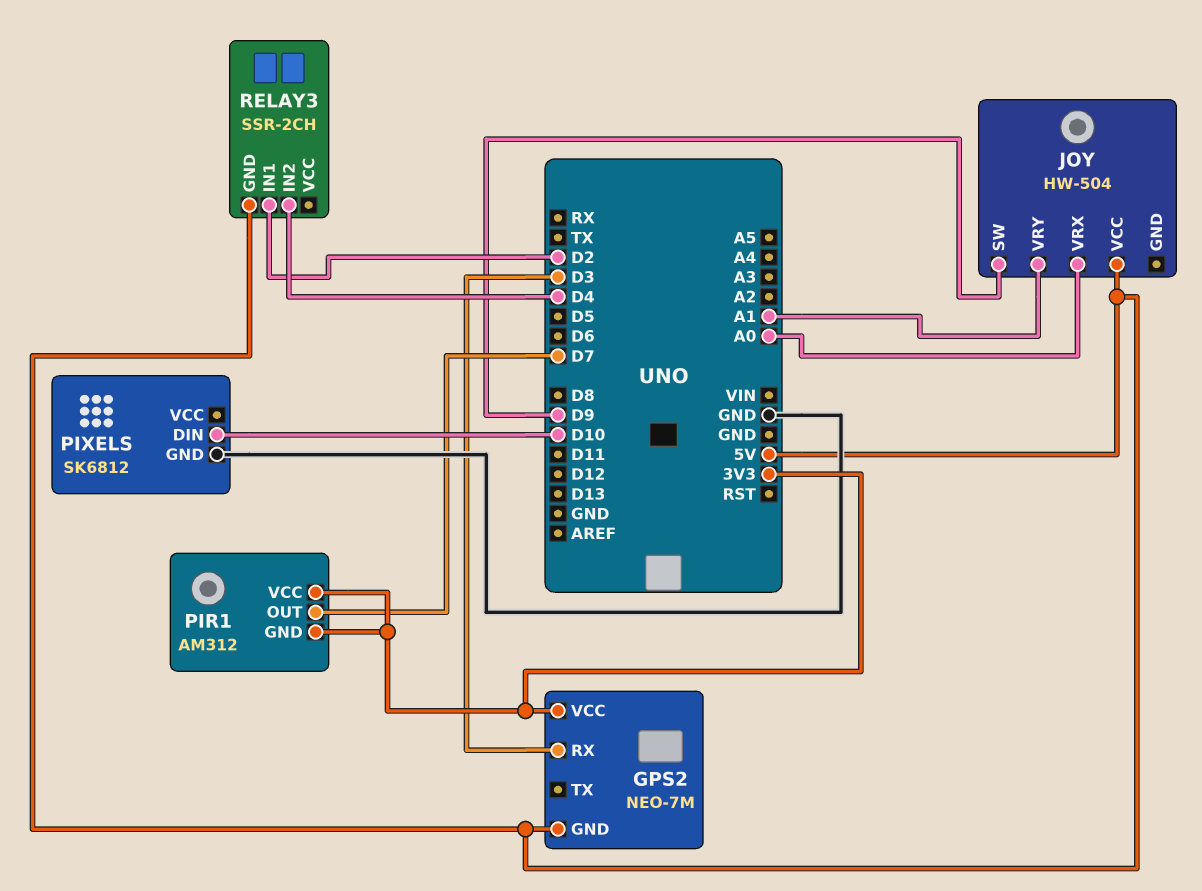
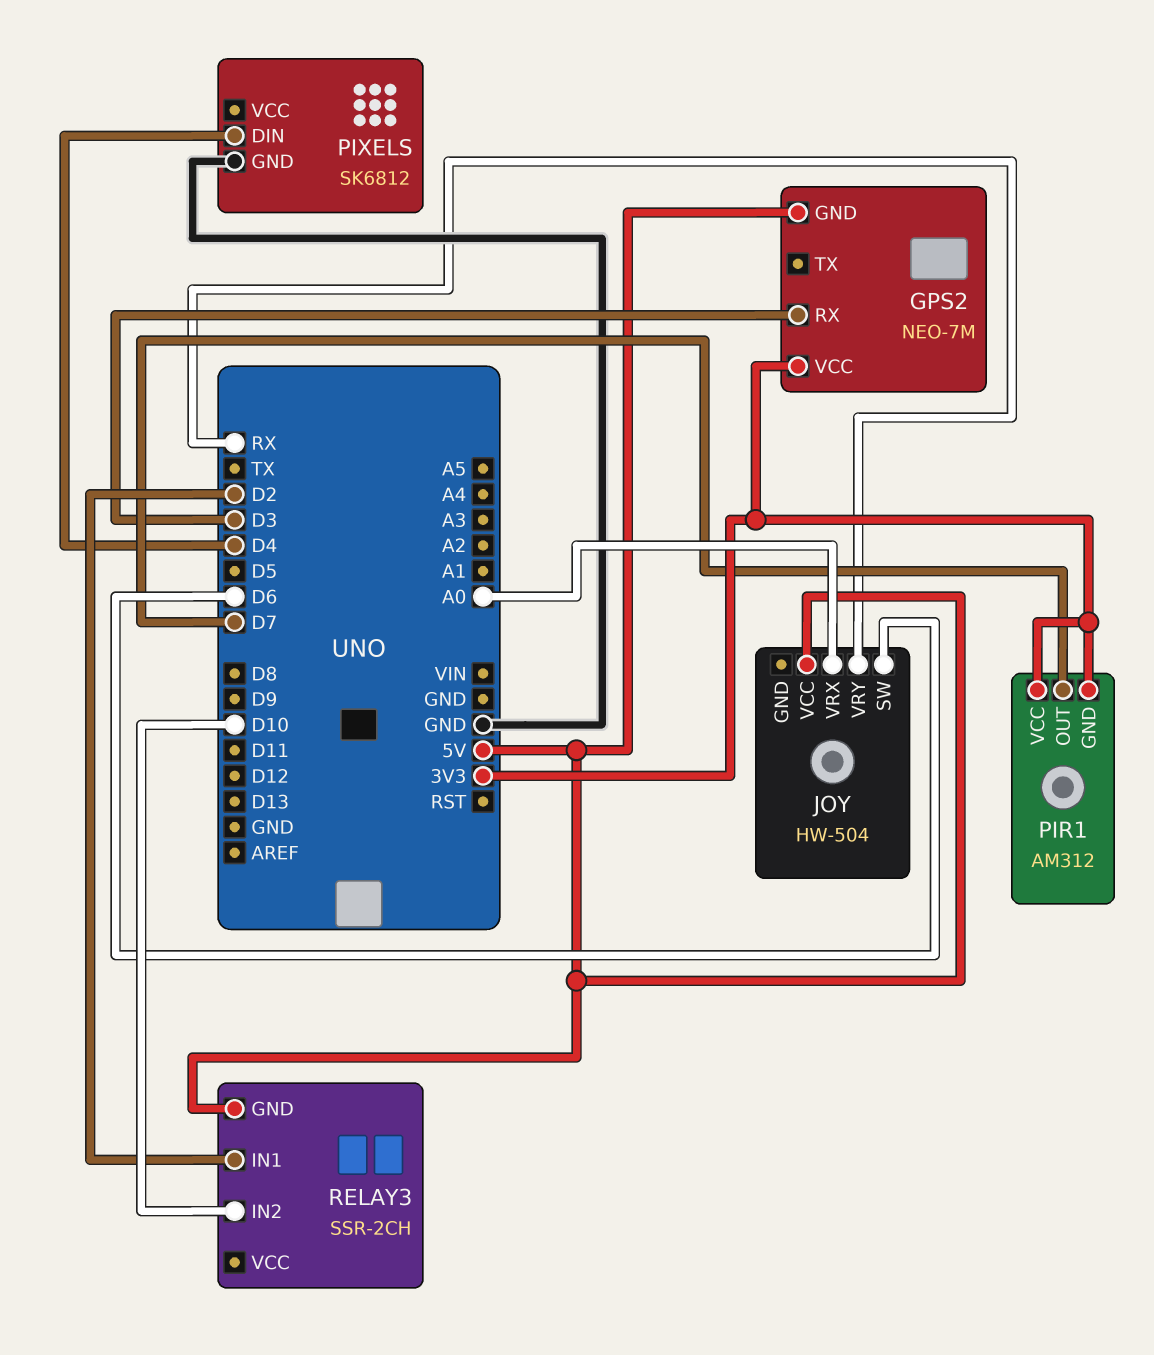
JOY pin SW: D9 -> D6
JOY pin VRY: A1 -> RX
PIXELS pin DIN: D10 -> D4
RELAY3 pin IN2: D4 -> D10

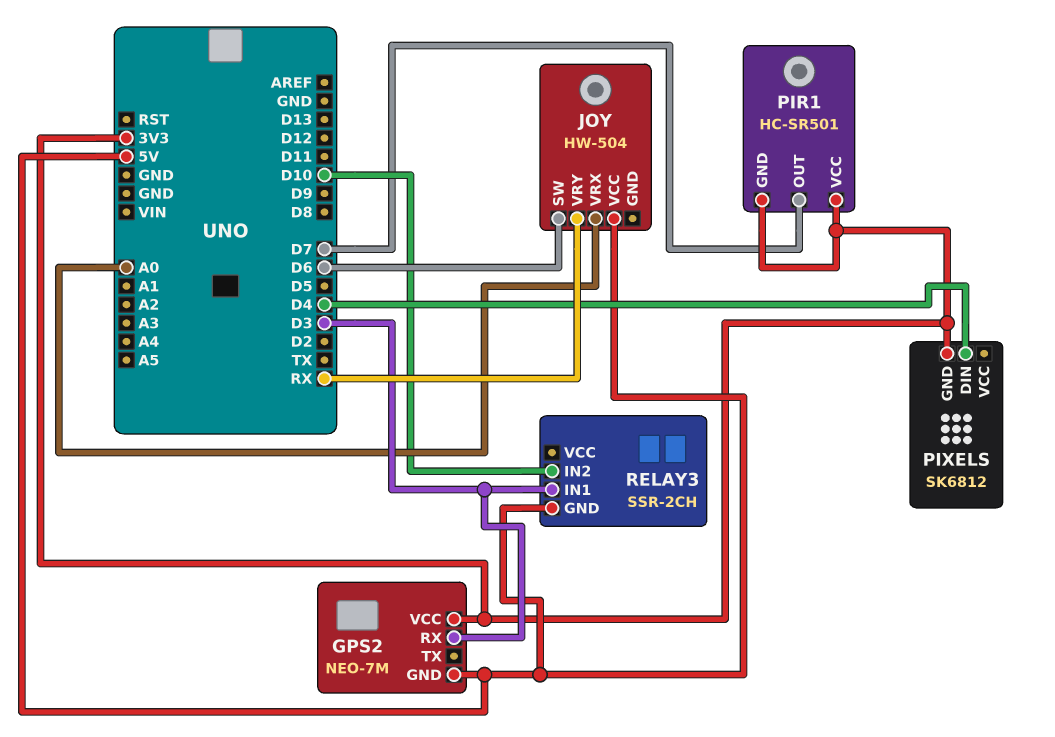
PIR1: AM312 -> HC-SR501
PIXELS pin GND: GND -> 3V3
RELAY3 pin IN1: D2 -> D3

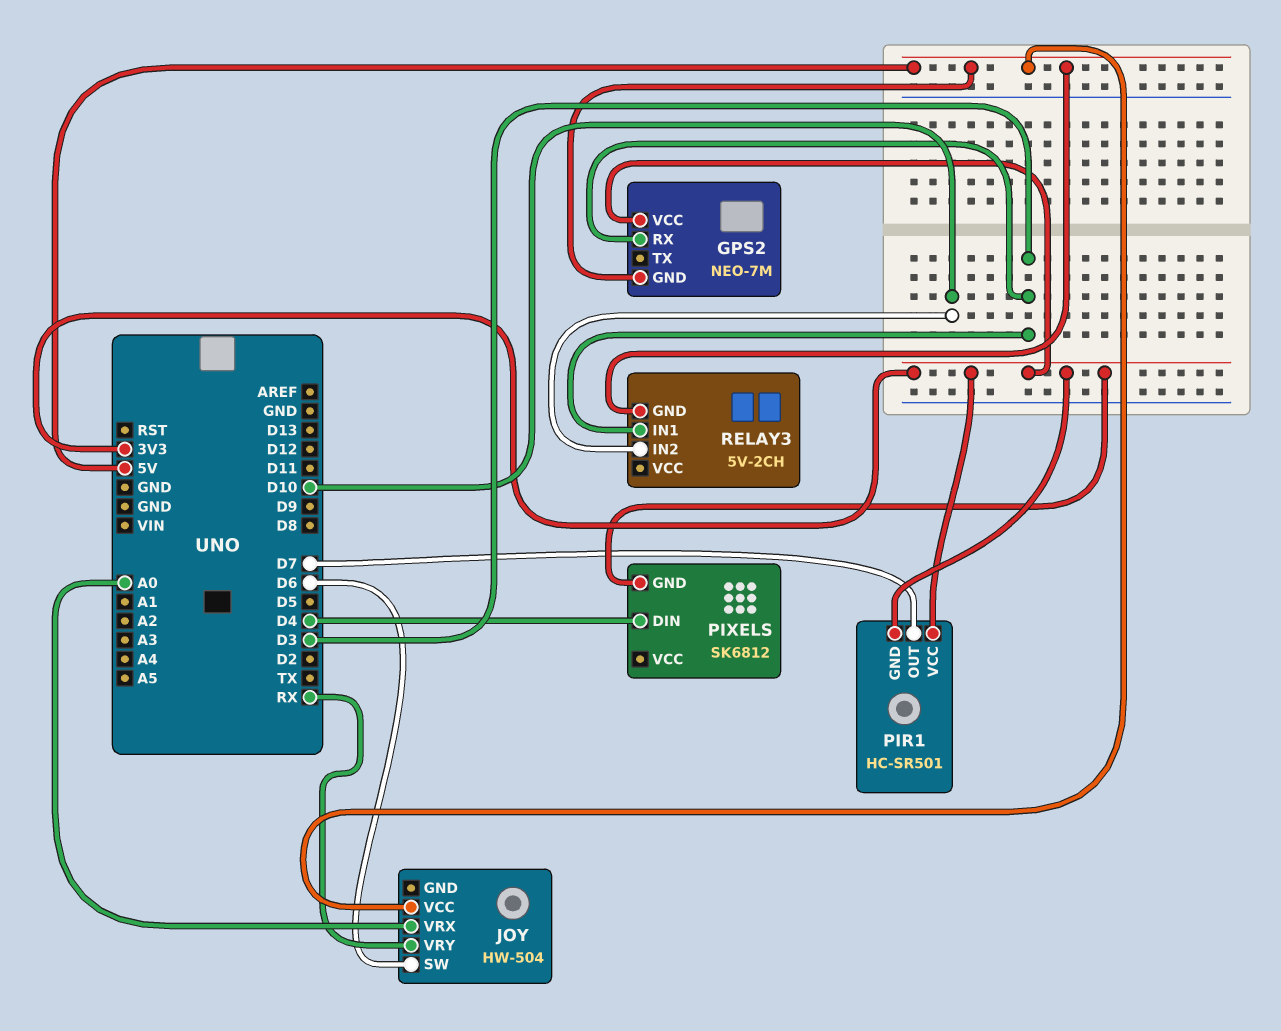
RELAY3: SSR-2CH -> 5V-2CH

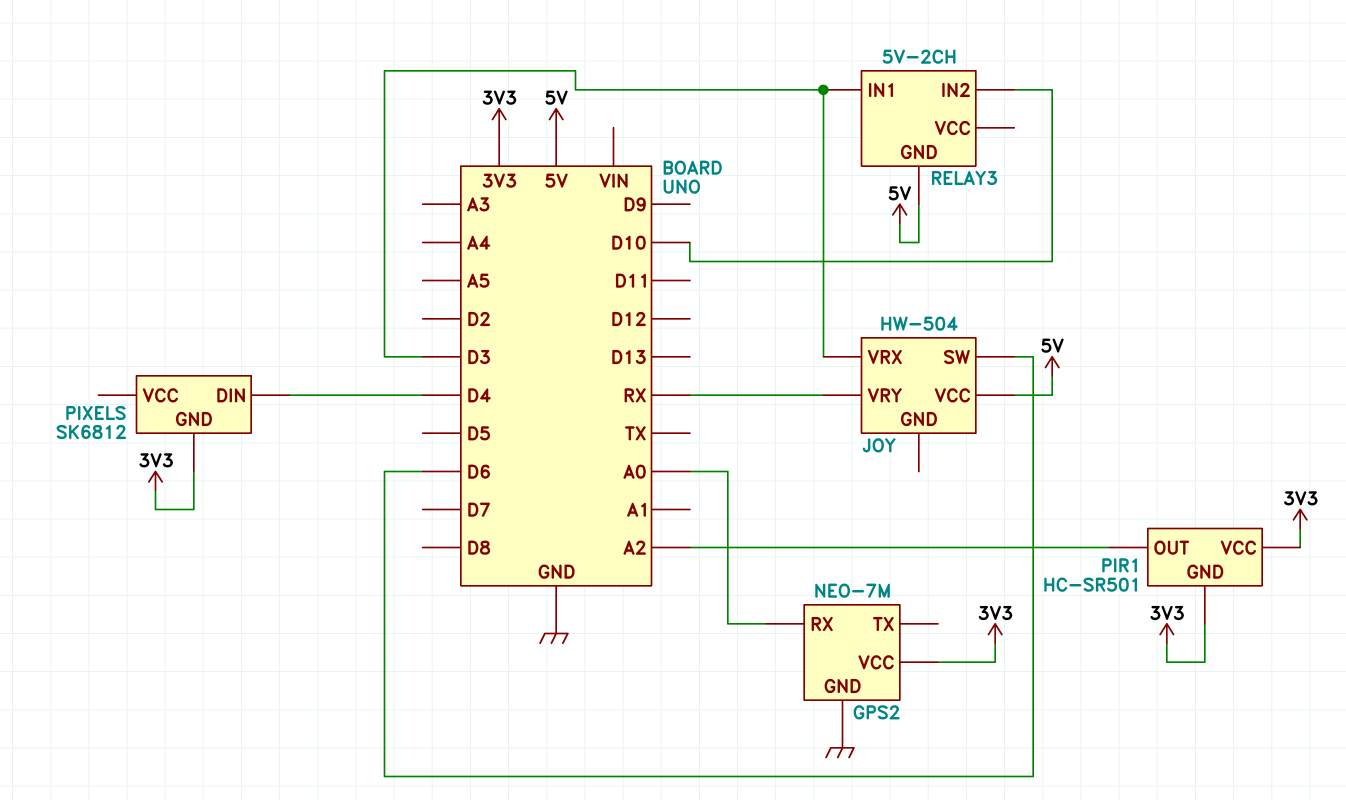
GPS2 pin GND: 5V -> GND
GPS2 pin RX: D3 -> A0
JOY pin VRX: A0 -> D3
PIR1 pin OUT: D7 -> A2

